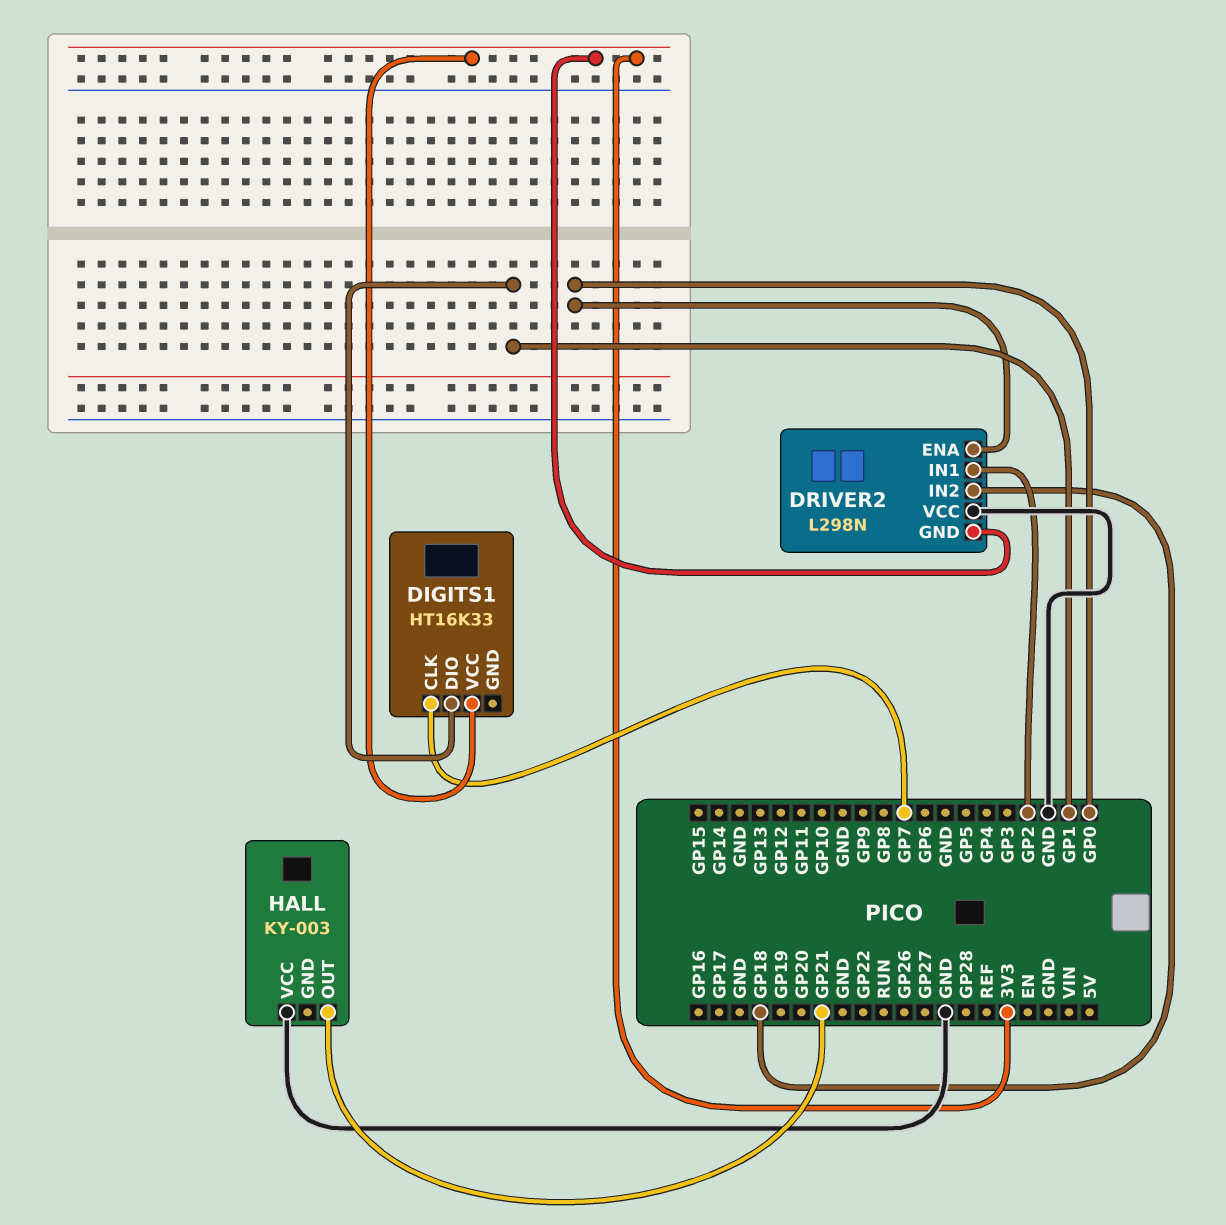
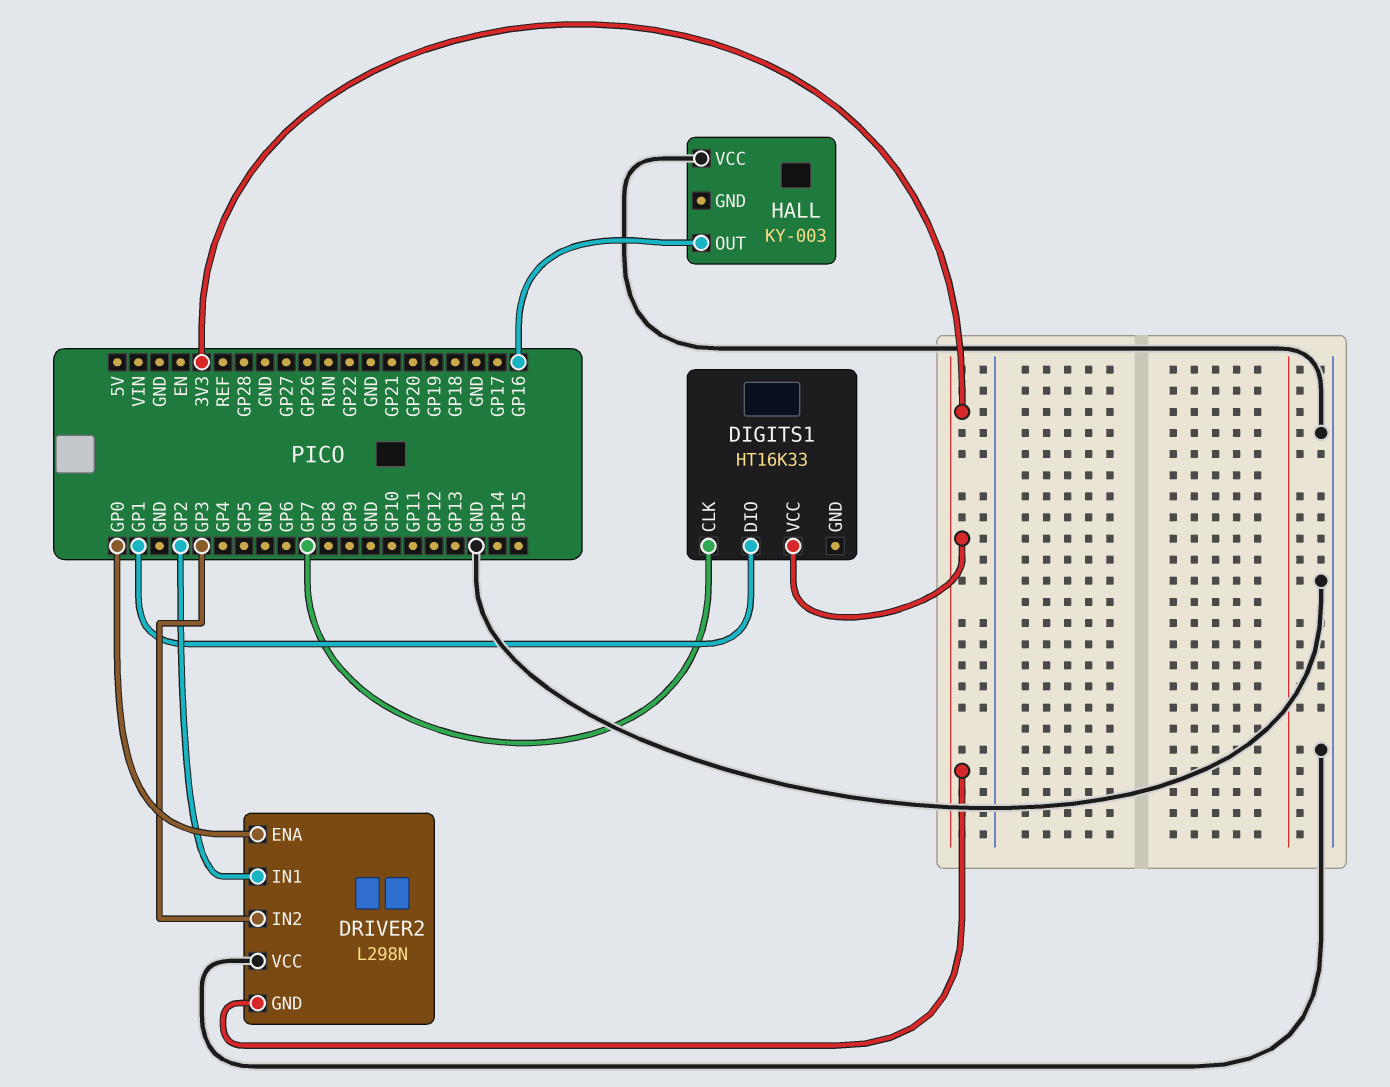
DRIVER2 pin IN2: GP18 -> GP3
HALL pin OUT: GP21 -> GP16

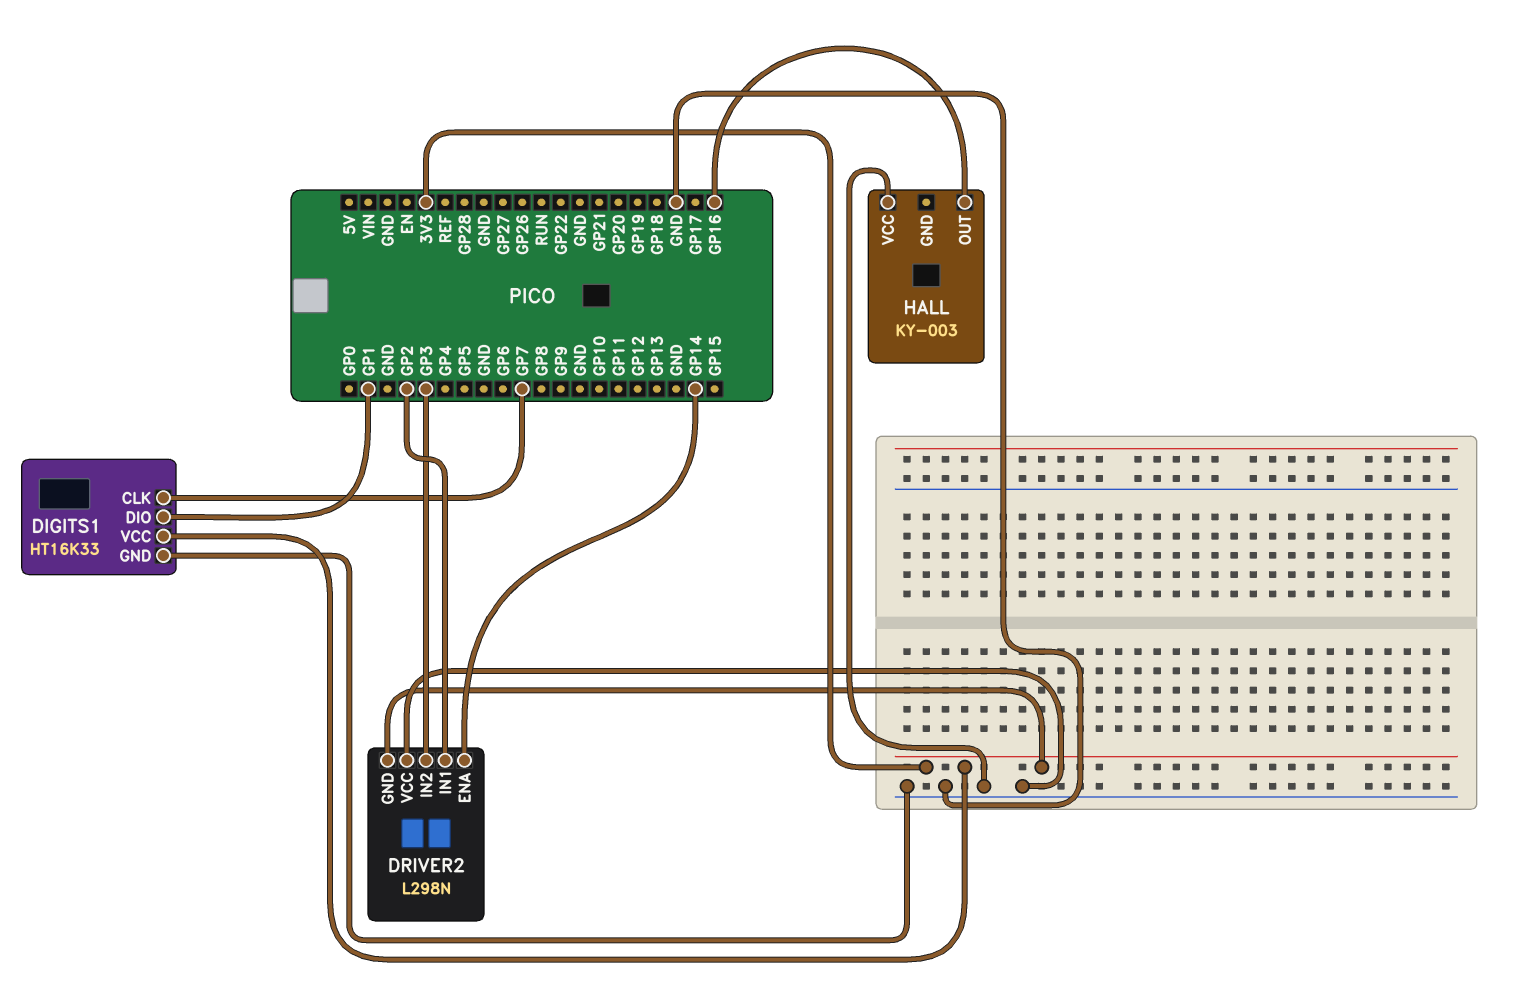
DIGITS1 pin GND: none -> GND
DRIVER2 pin ENA: GP0 -> GP14

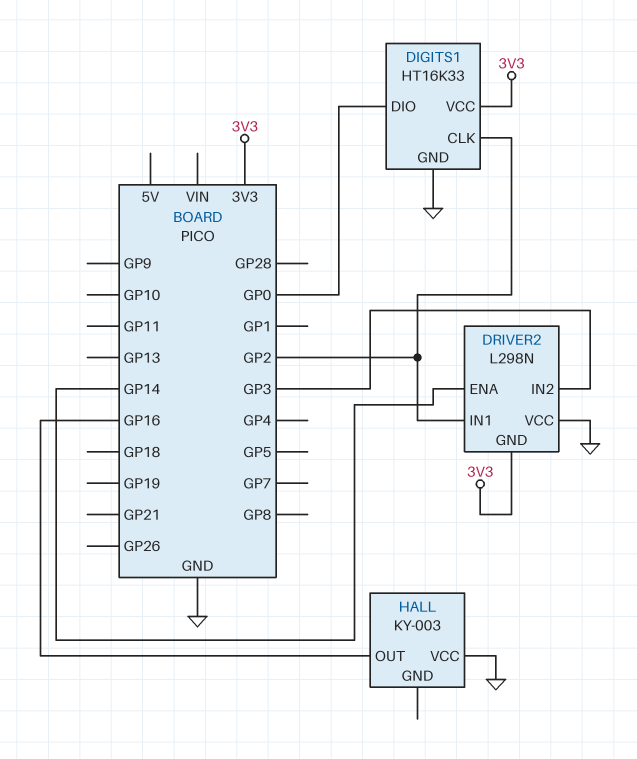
DIGITS1 pin CLK: GP7 -> GP2
DIGITS1 pin DIO: GP1 -> GP0

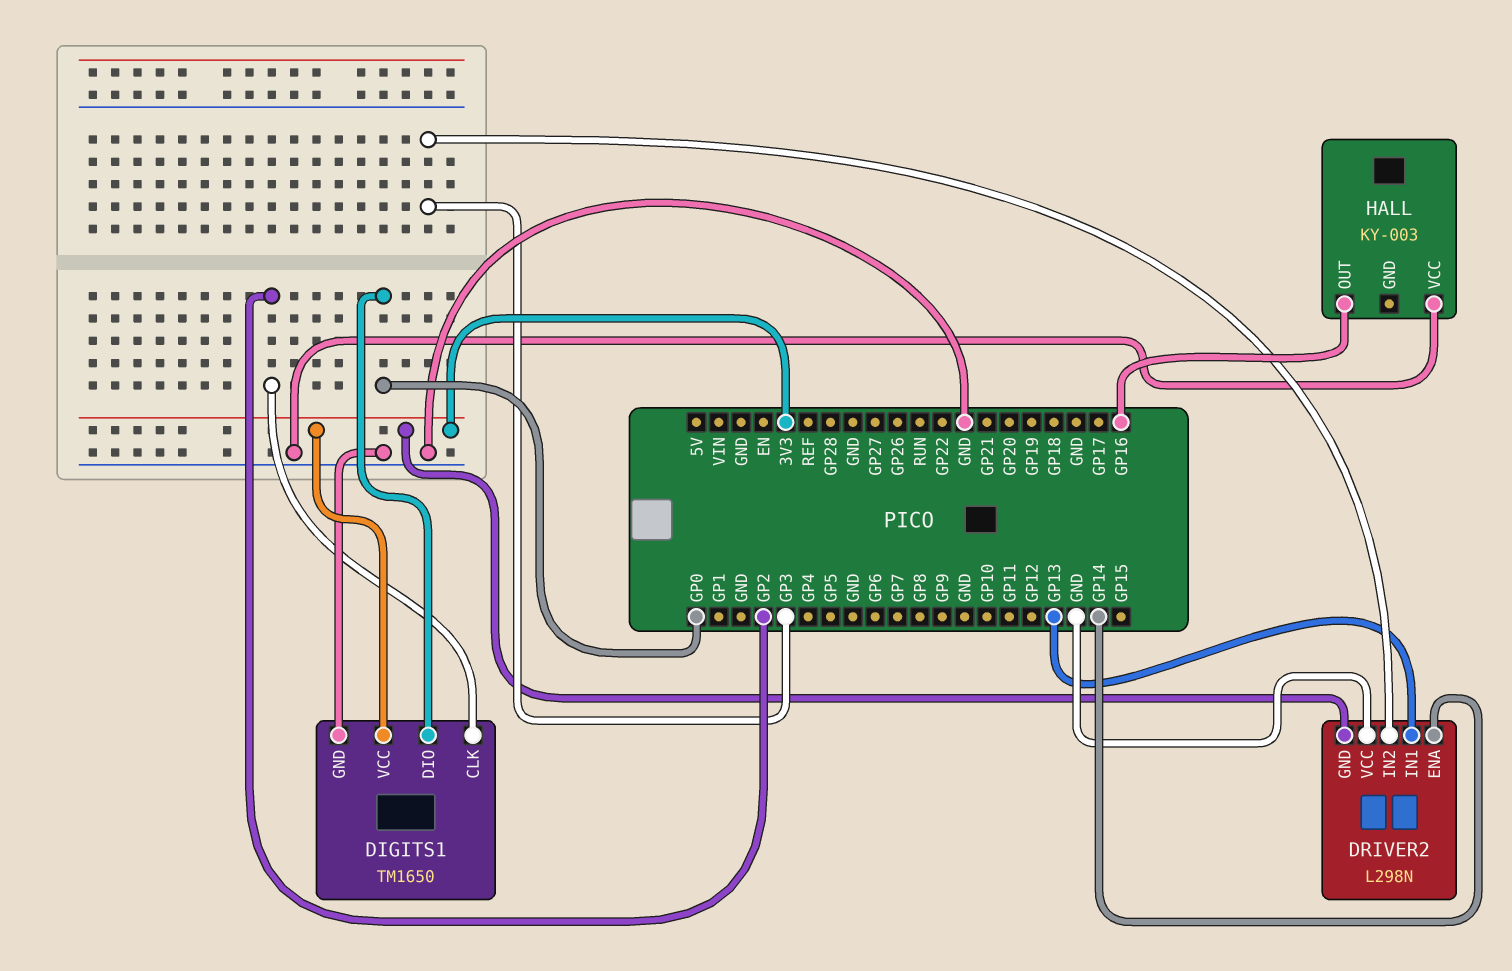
DIGITS1: HT16K33 -> TM1650
DRIVER2 pin IN1: GP2 -> GP13

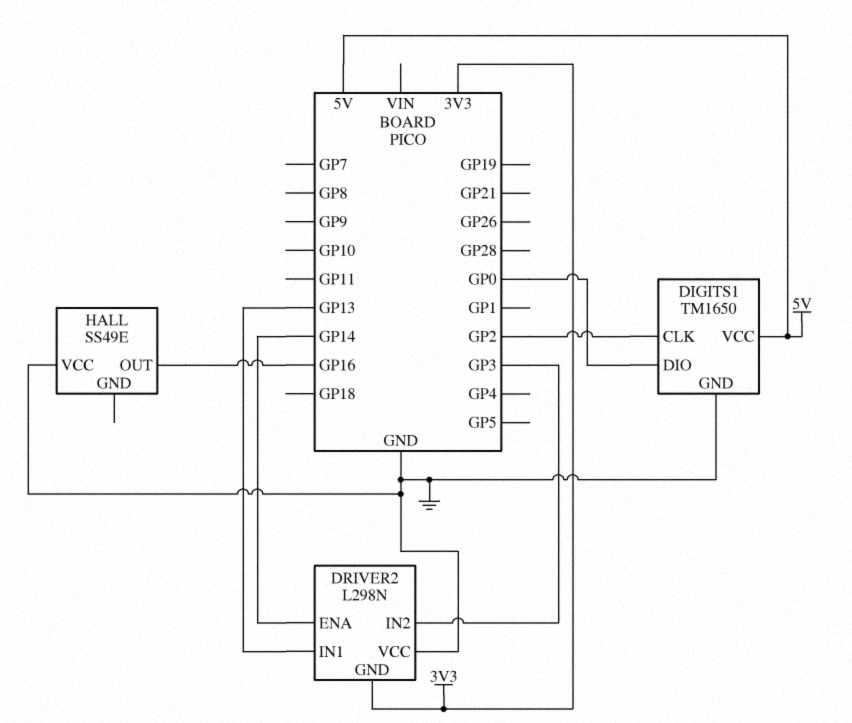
DIGITS1 pin VCC: 3V3 -> 5V
HALL: KY-003 -> SS49E

